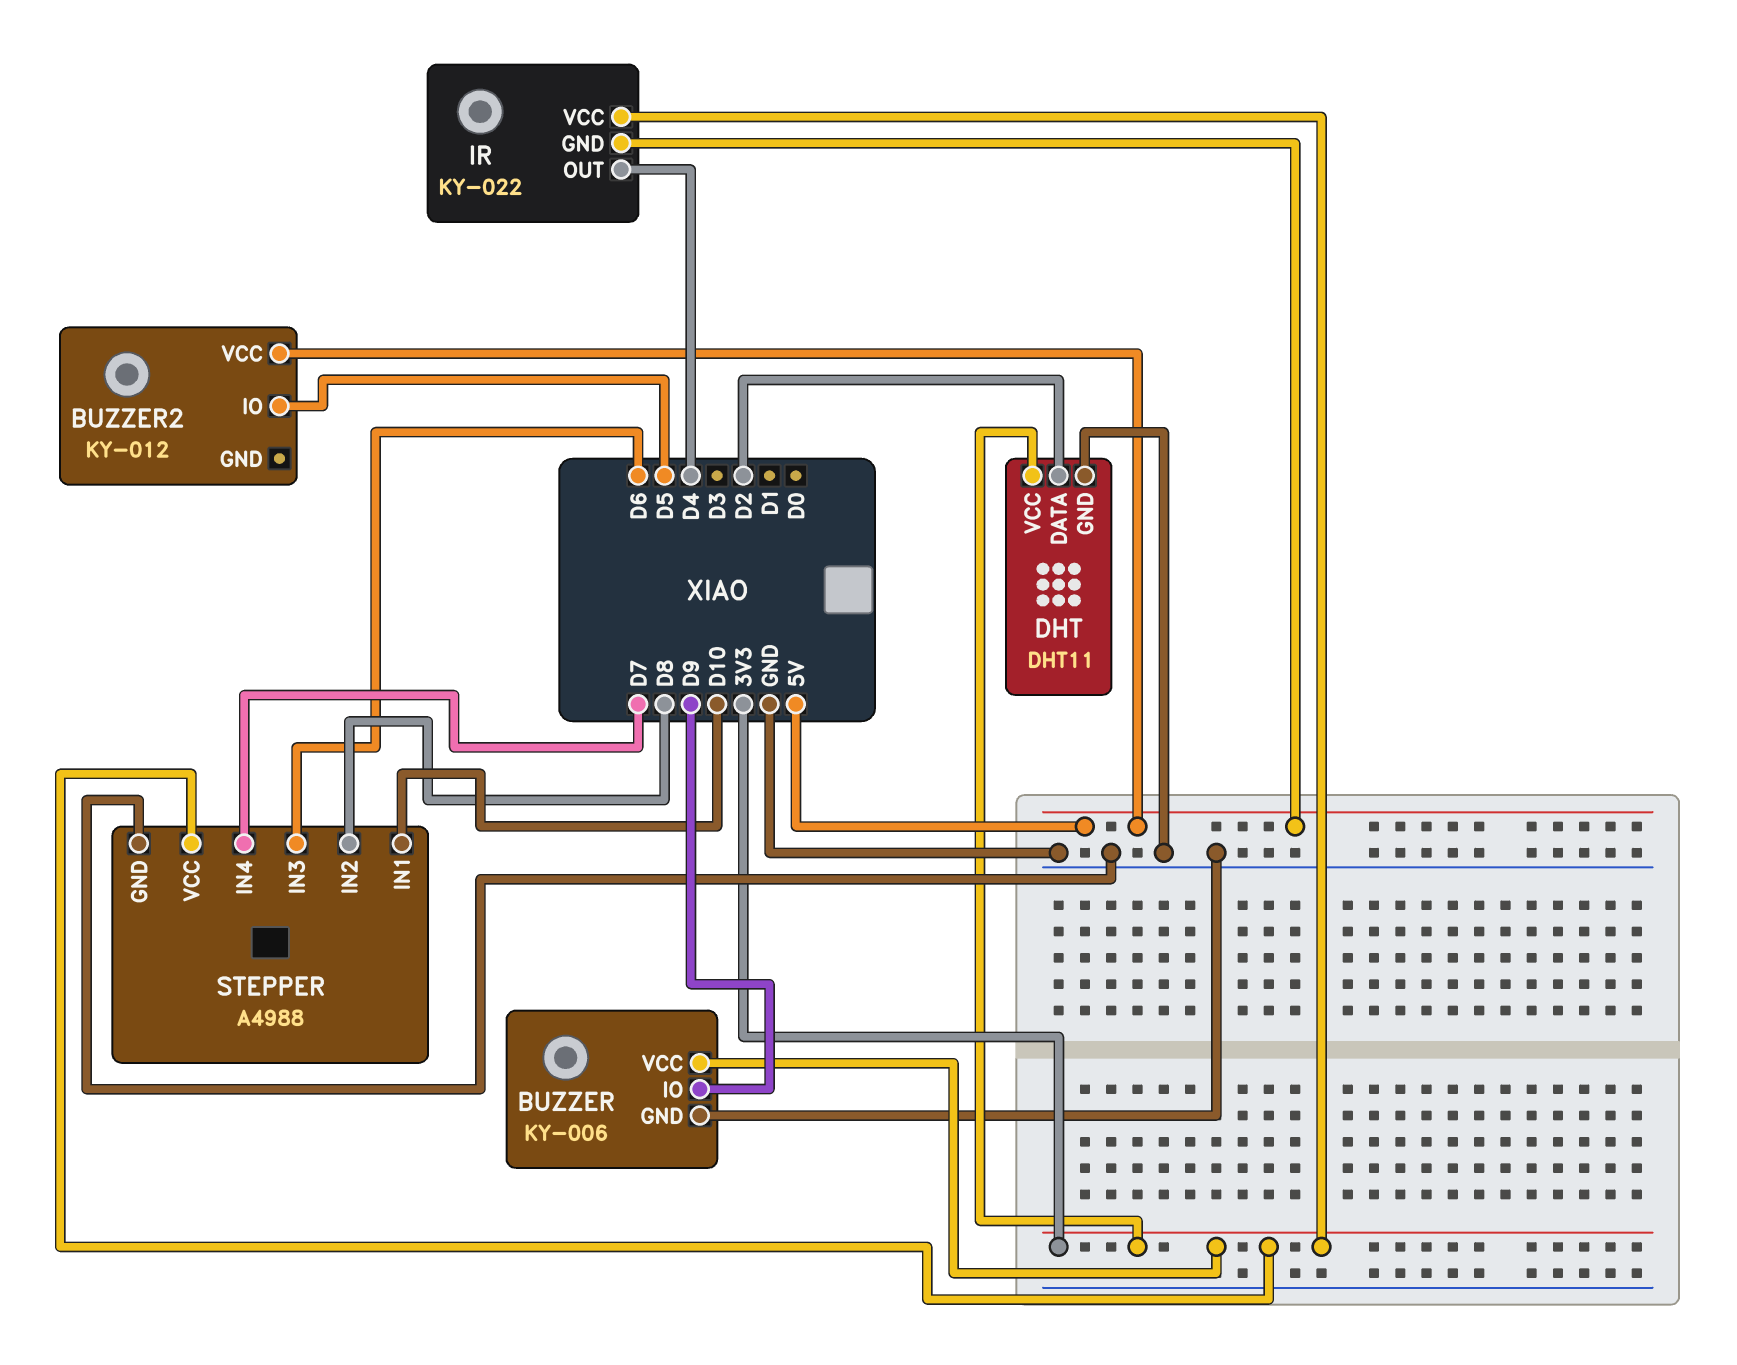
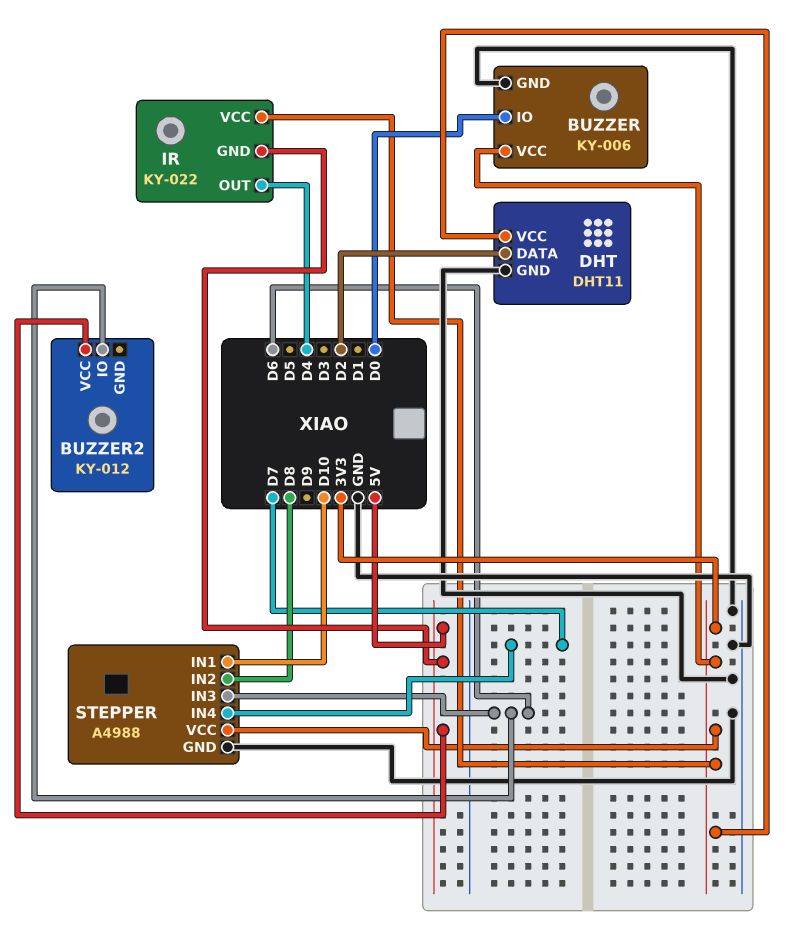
BUZZER pin IO: D9 -> D0
BUZZER2 pin IO: D5 -> D6

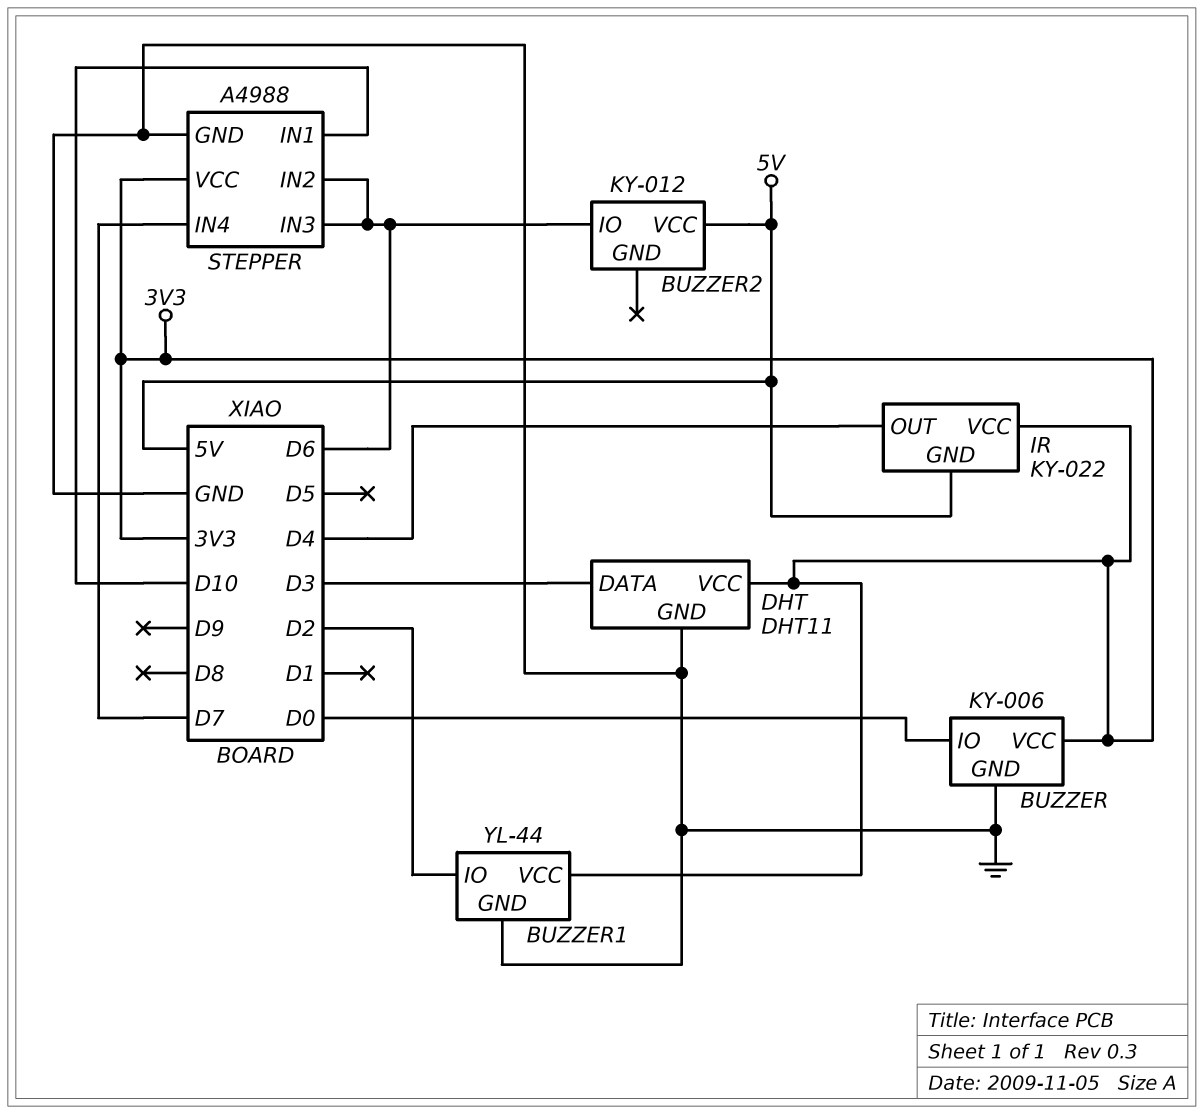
BUZZER1: none -> YL-44
BUZZER1 pin GND: none -> GND
BUZZER1 pin IO: none -> D2
BUZZER1 pin VCC: none -> 3V3
DHT pin DATA: D2 -> D3
STEPPER pin IN2: D8 -> D6

